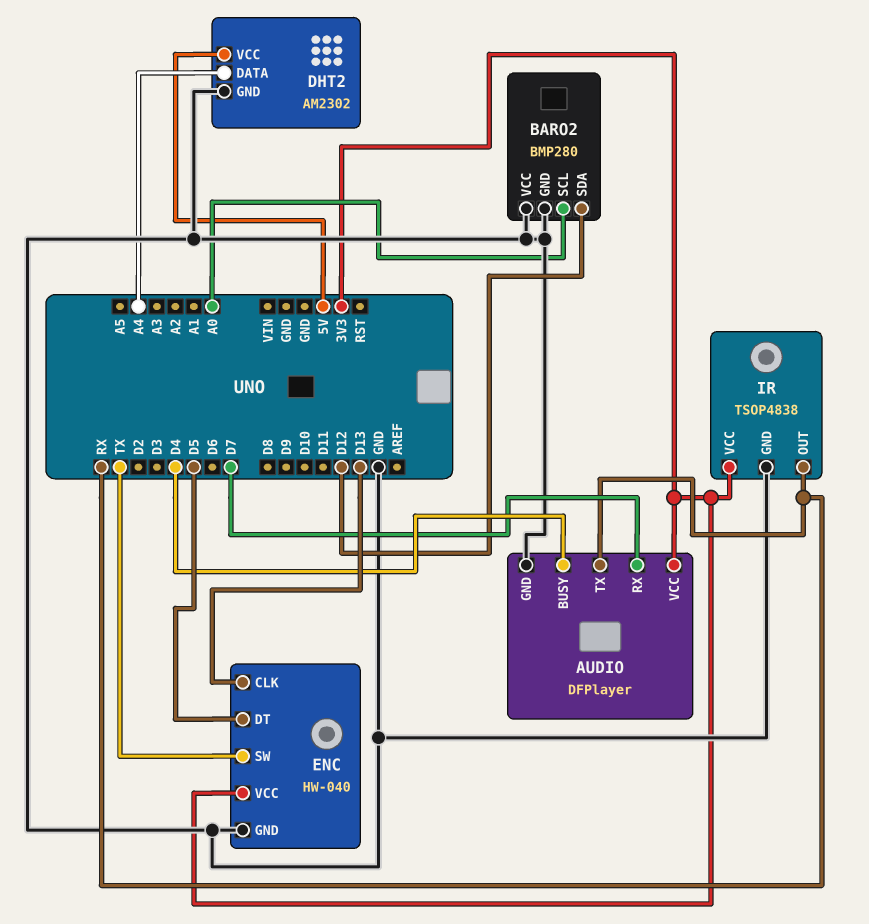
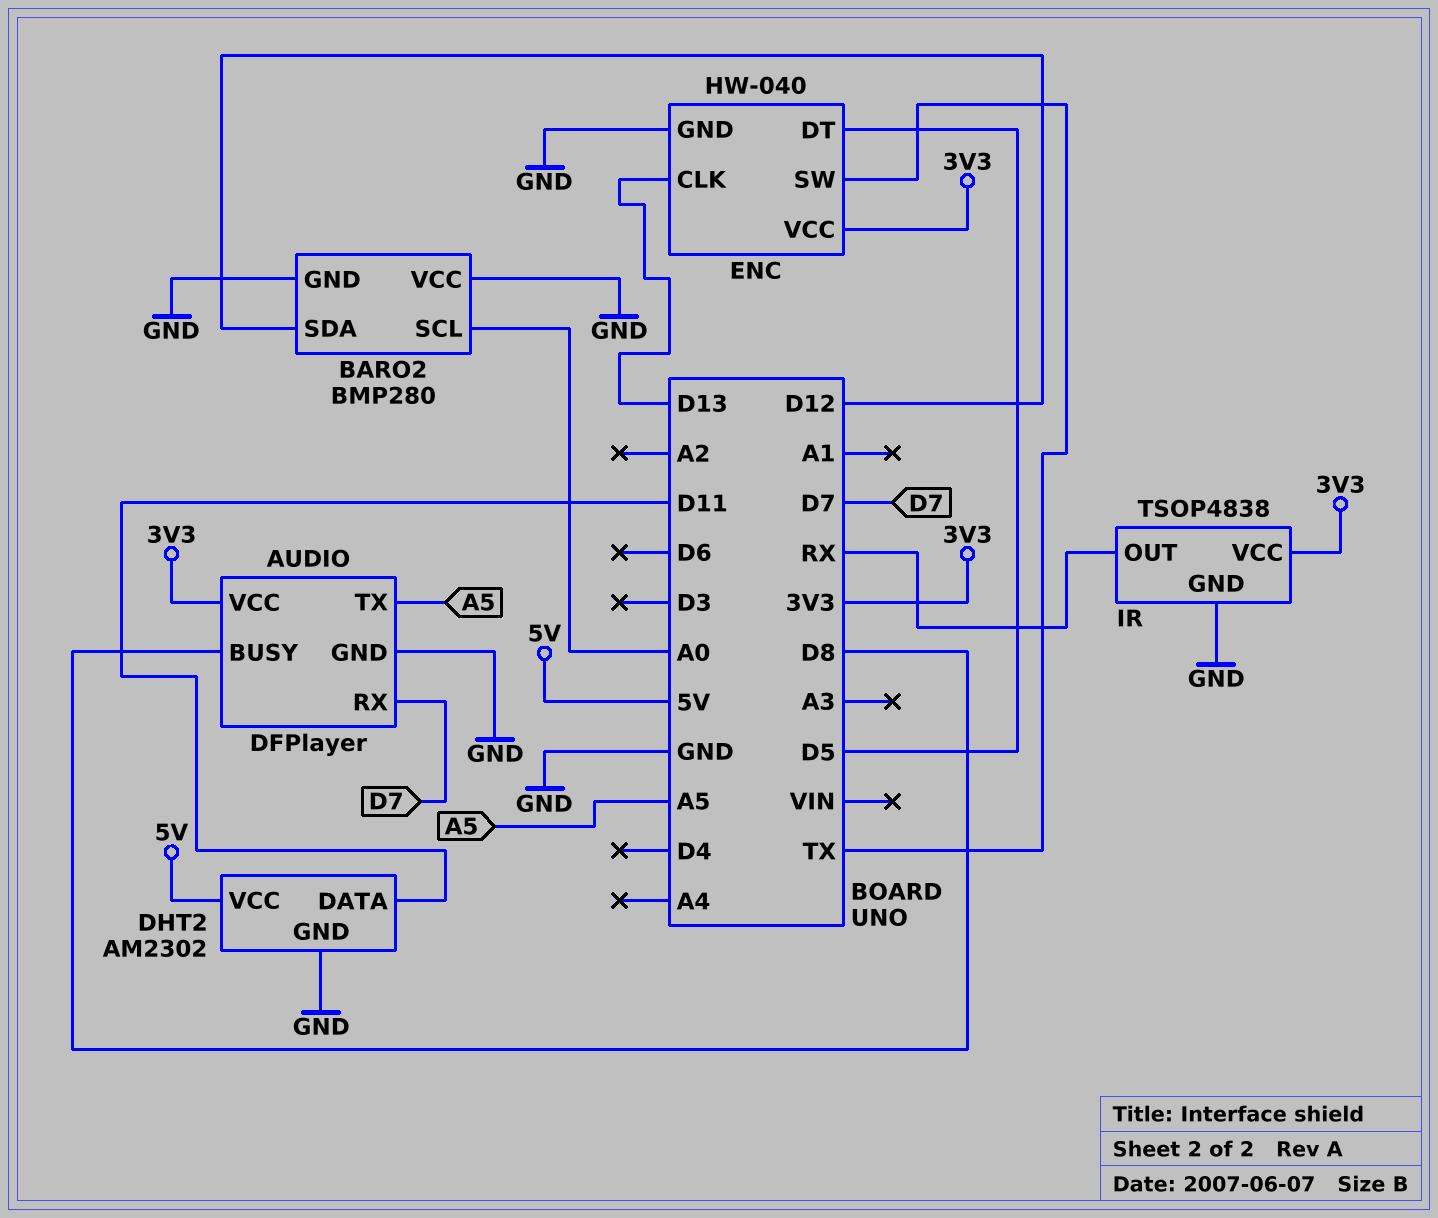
AUDIO pin BUSY: D4 -> D8
AUDIO pin TX: RX -> A5
DHT2 pin DATA: A4 -> D11

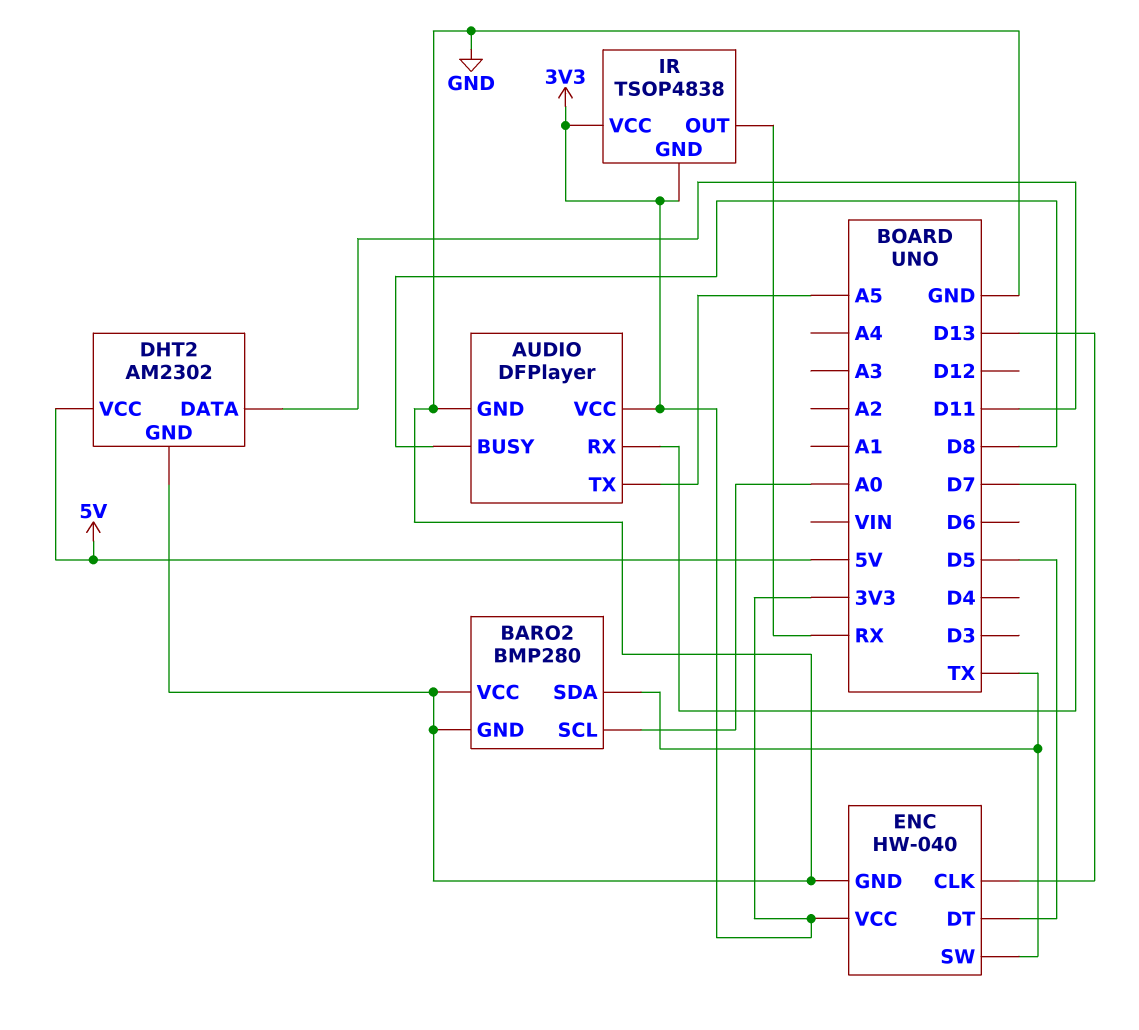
BARO2 pin SDA: D12 -> TX
IR pin GND: GND -> 3V3

